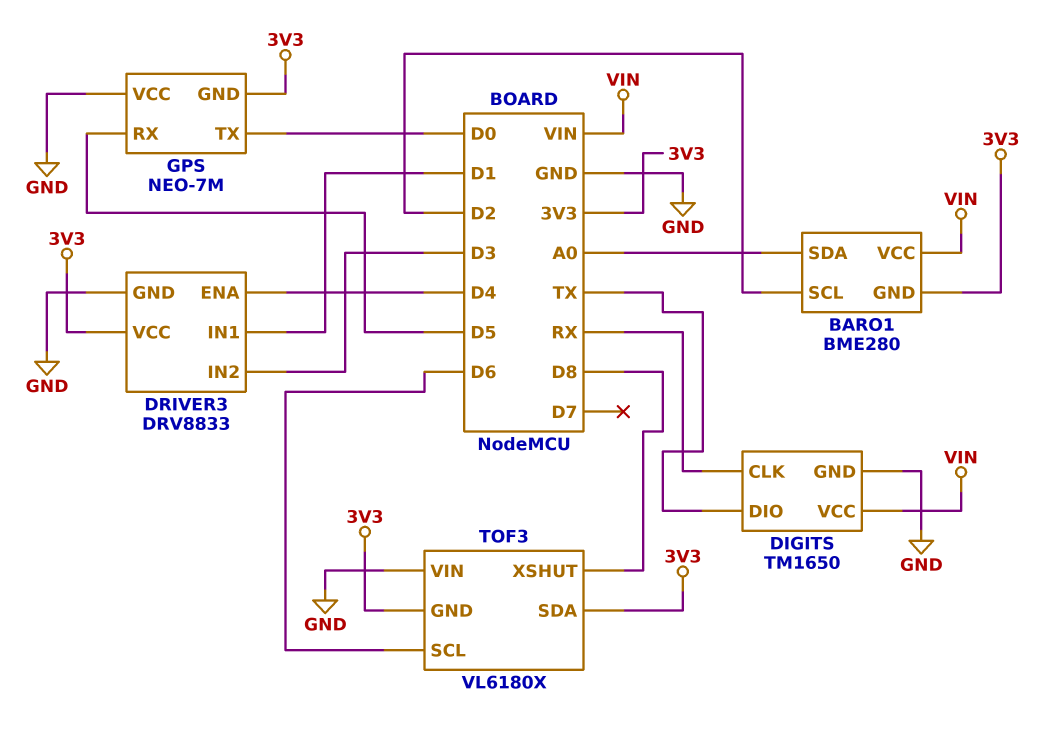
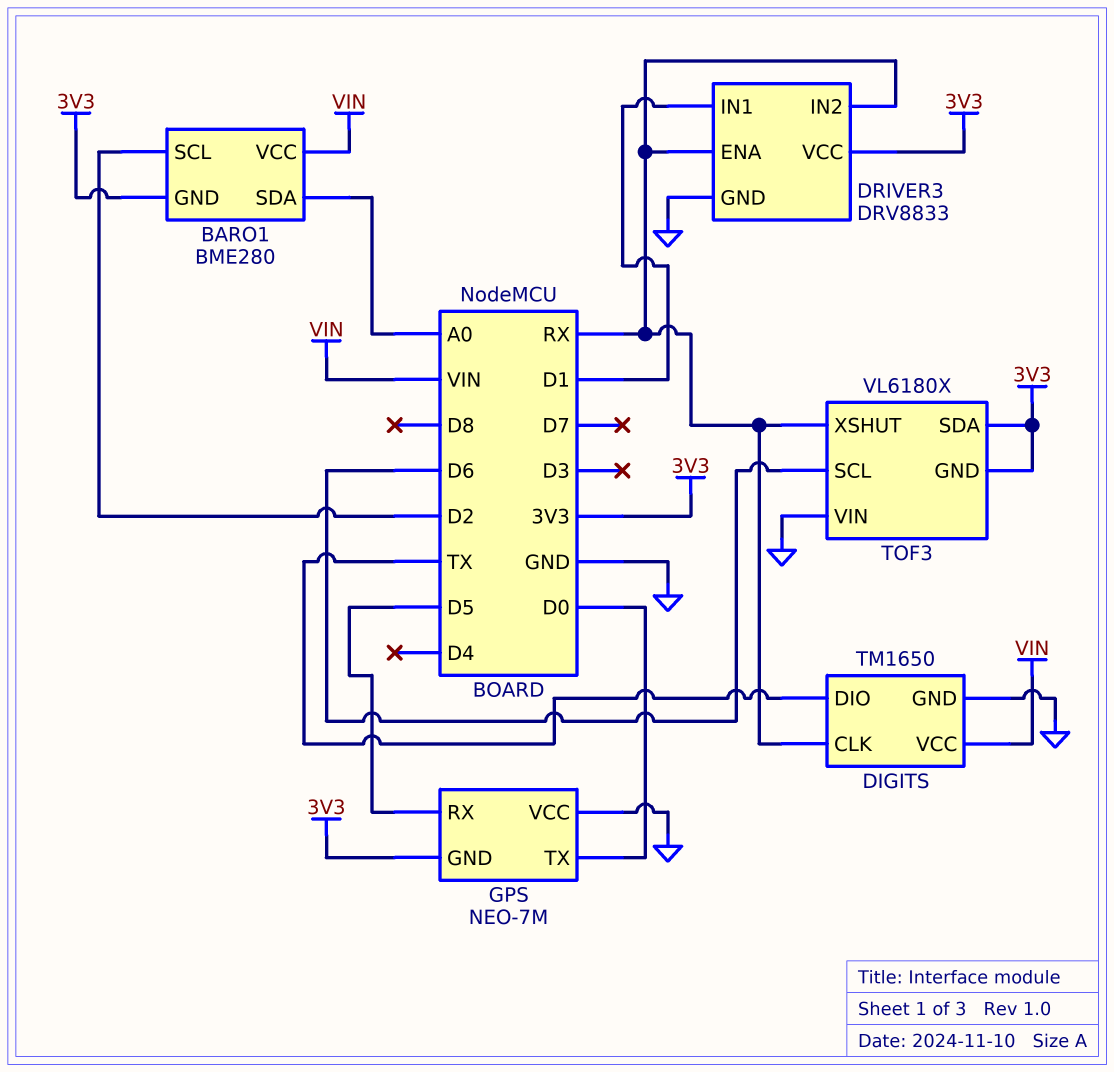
DRIVER3 pin ENA: D4 -> RX
DRIVER3 pin IN2: D3 -> RX
TOF3 pin XSHUT: D8 -> RX

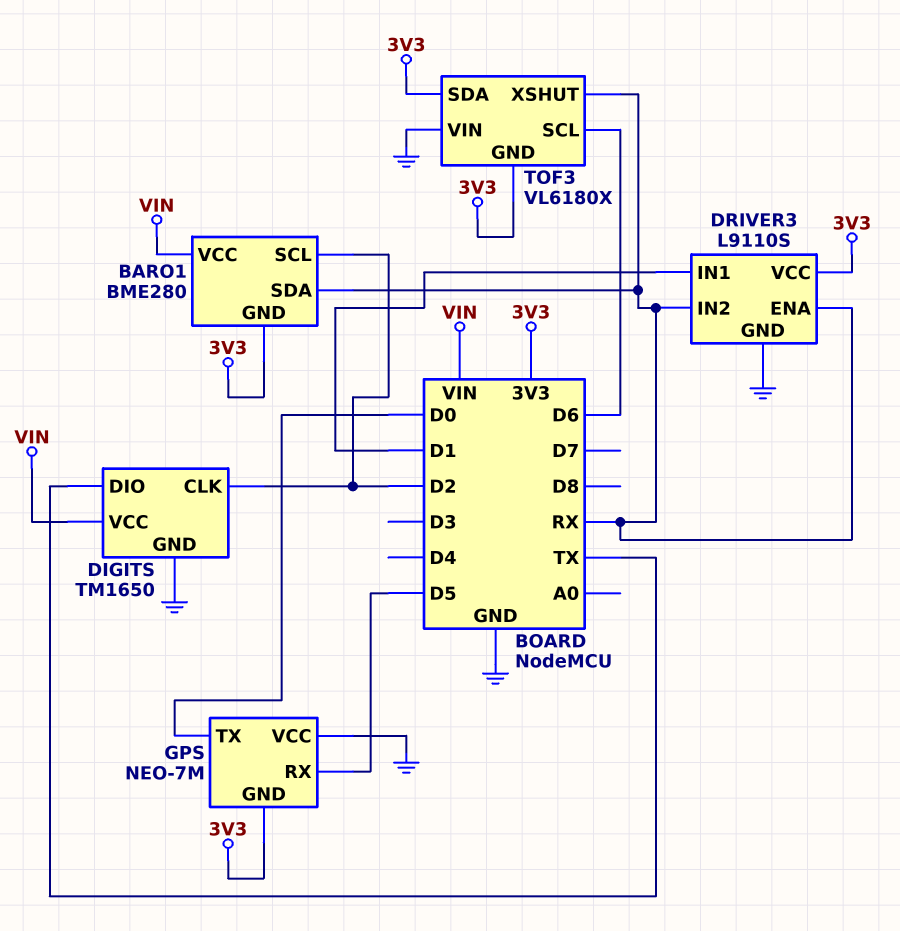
BARO1 pin SDA: A0 -> RX
DIGITS pin CLK: RX -> D2
DRIVER3: DRV8833 -> L9110S

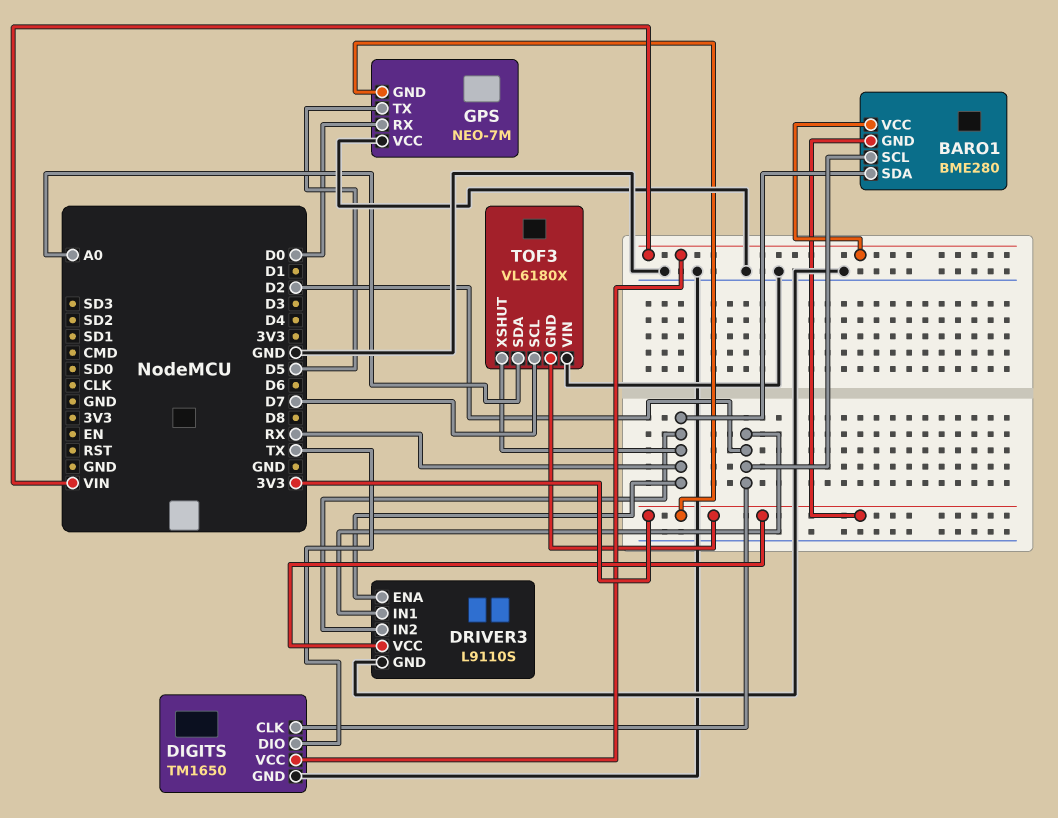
DRIVER3 pin IN1: D1 -> D2
GPS pin RX: D5 -> D0
GPS pin TX: D0 -> D5
TOF3 pin SCL: D6 -> D7
TOF3 pin SDA: 3V3 -> A0

